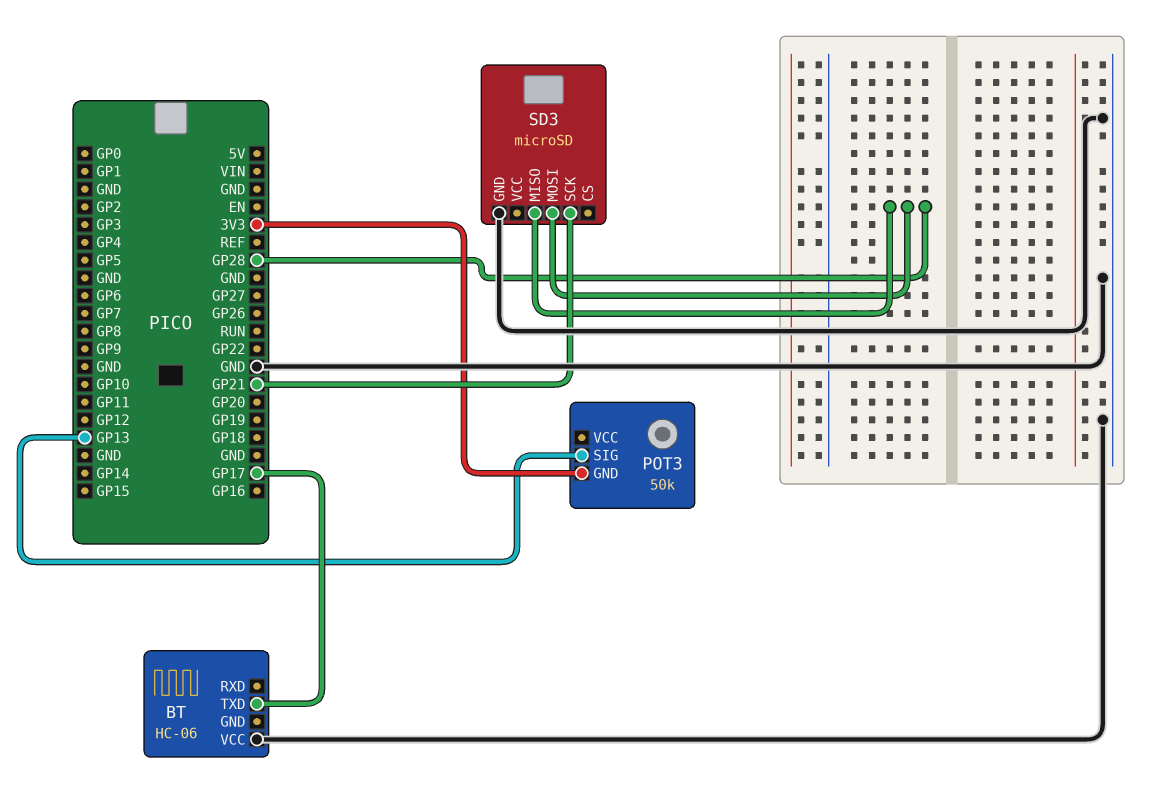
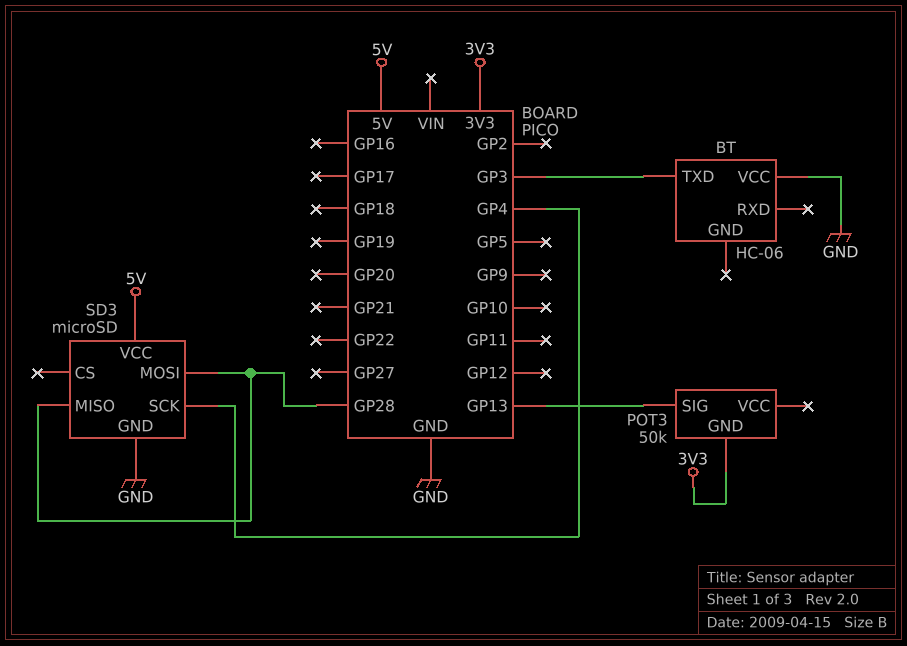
BT pin TXD: GP17 -> GP3
SD3 pin SCK: GP21 -> GP4
SD3 pin VCC: none -> 5V

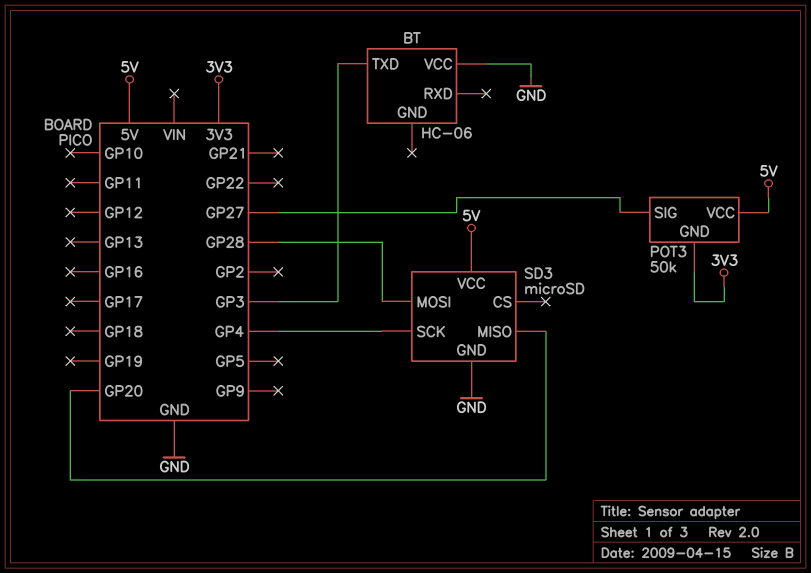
POT3 pin SIG: GP13 -> GP27
POT3 pin VCC: none -> 5V
SD3 pin MISO: GP28 -> GP20

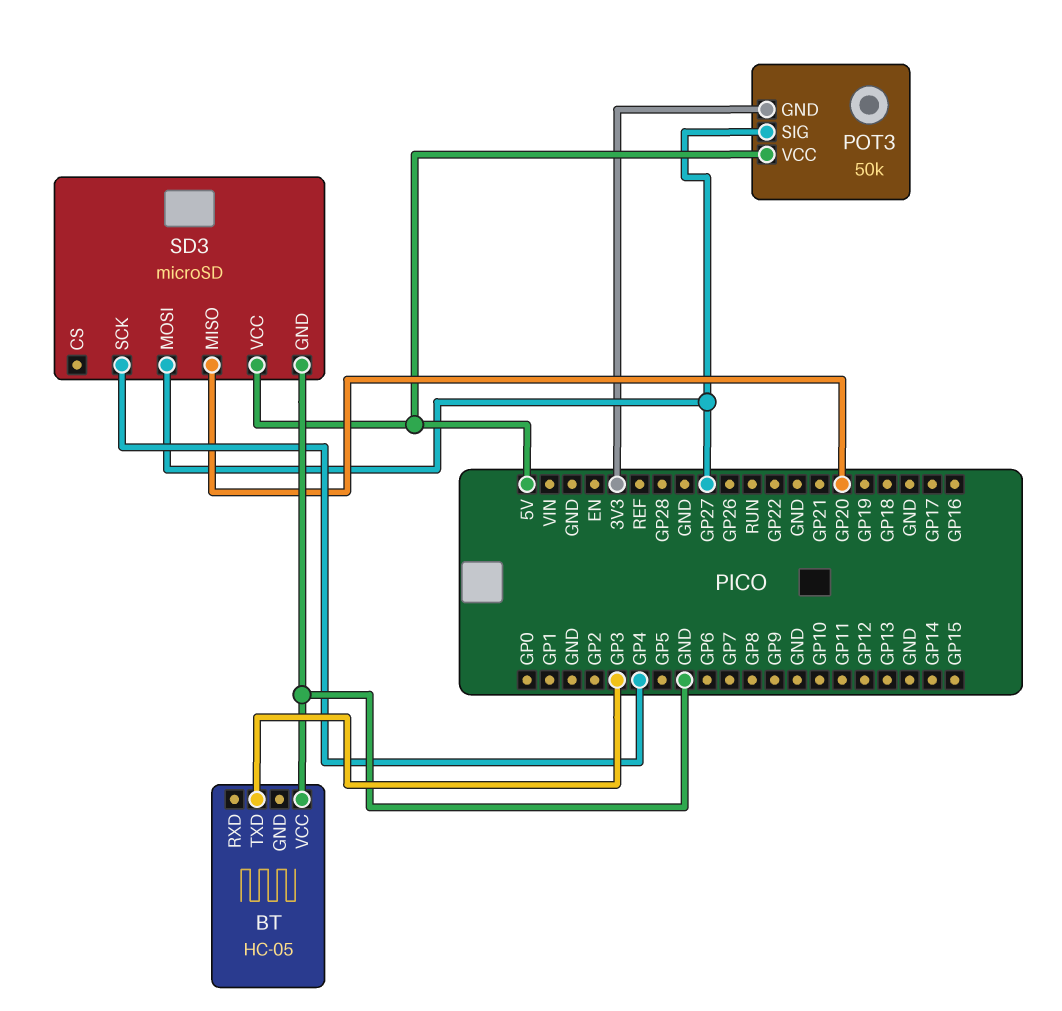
BT: HC-06 -> HC-05
SD3 pin MOSI: GP28 -> GP27

